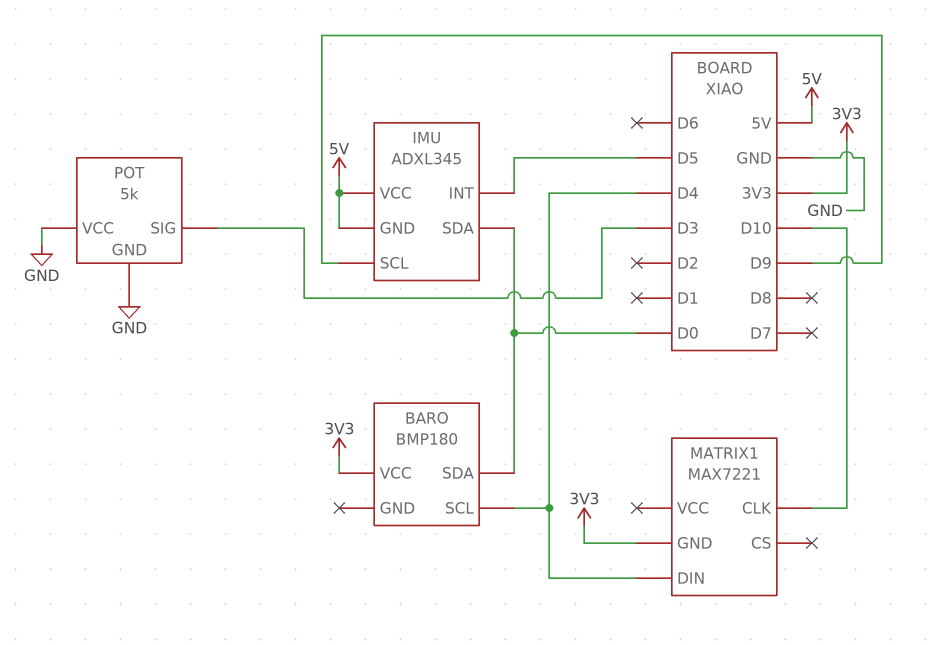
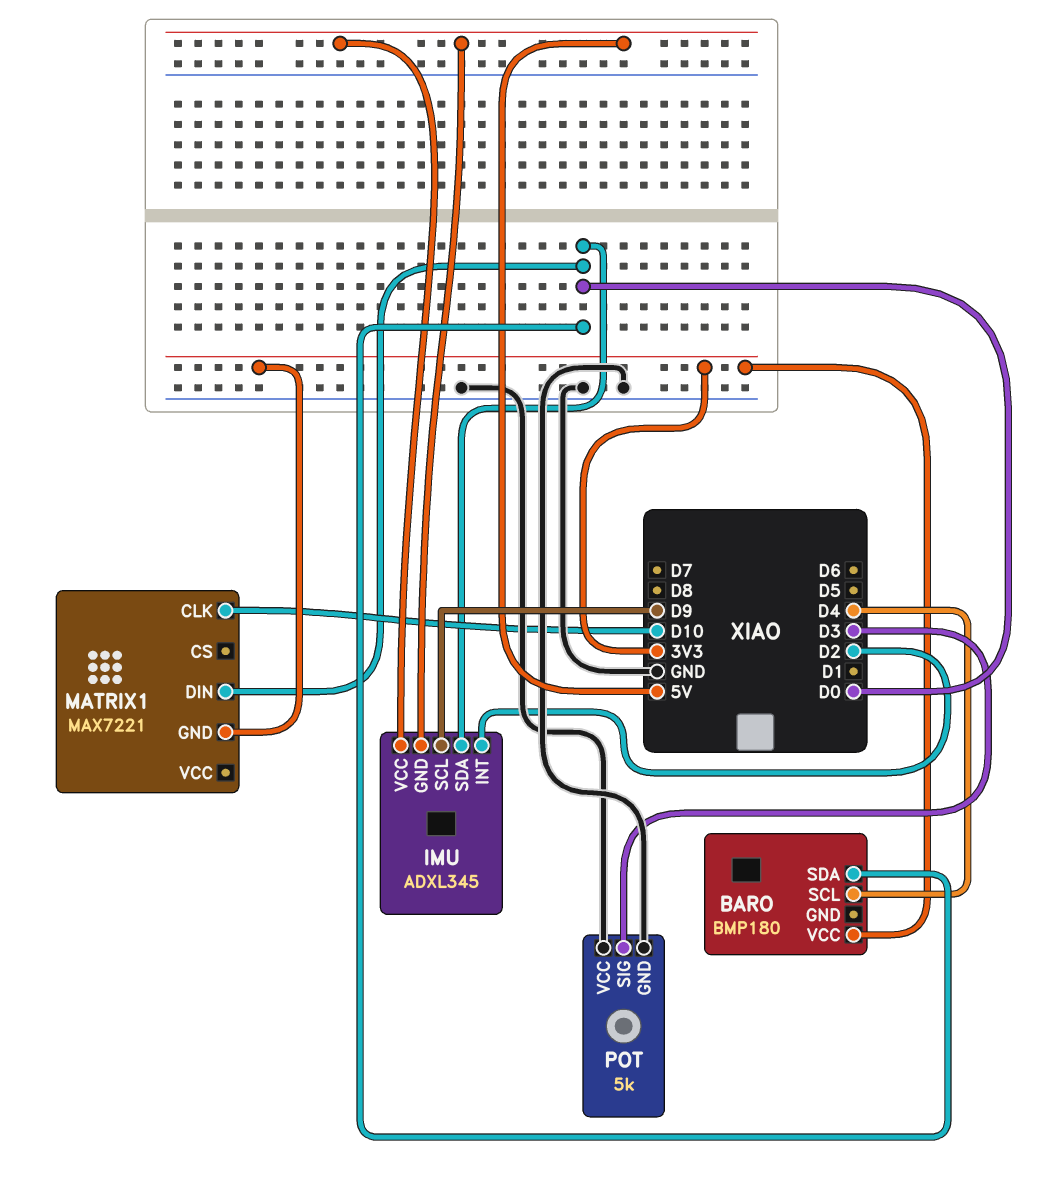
IMU pin INT: D5 -> D2
MATRIX1 pin DIN: D4 -> D0

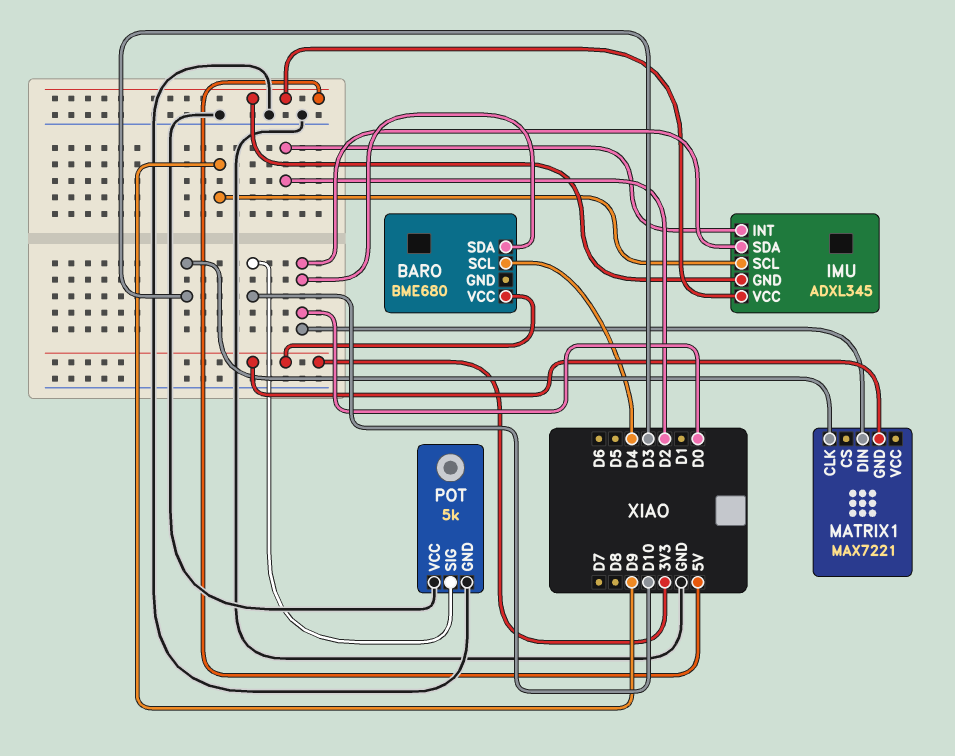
BARO: BMP180 -> BME680
MATRIX1 pin CLK: D10 -> D3
POT pin SIG: D3 -> D10

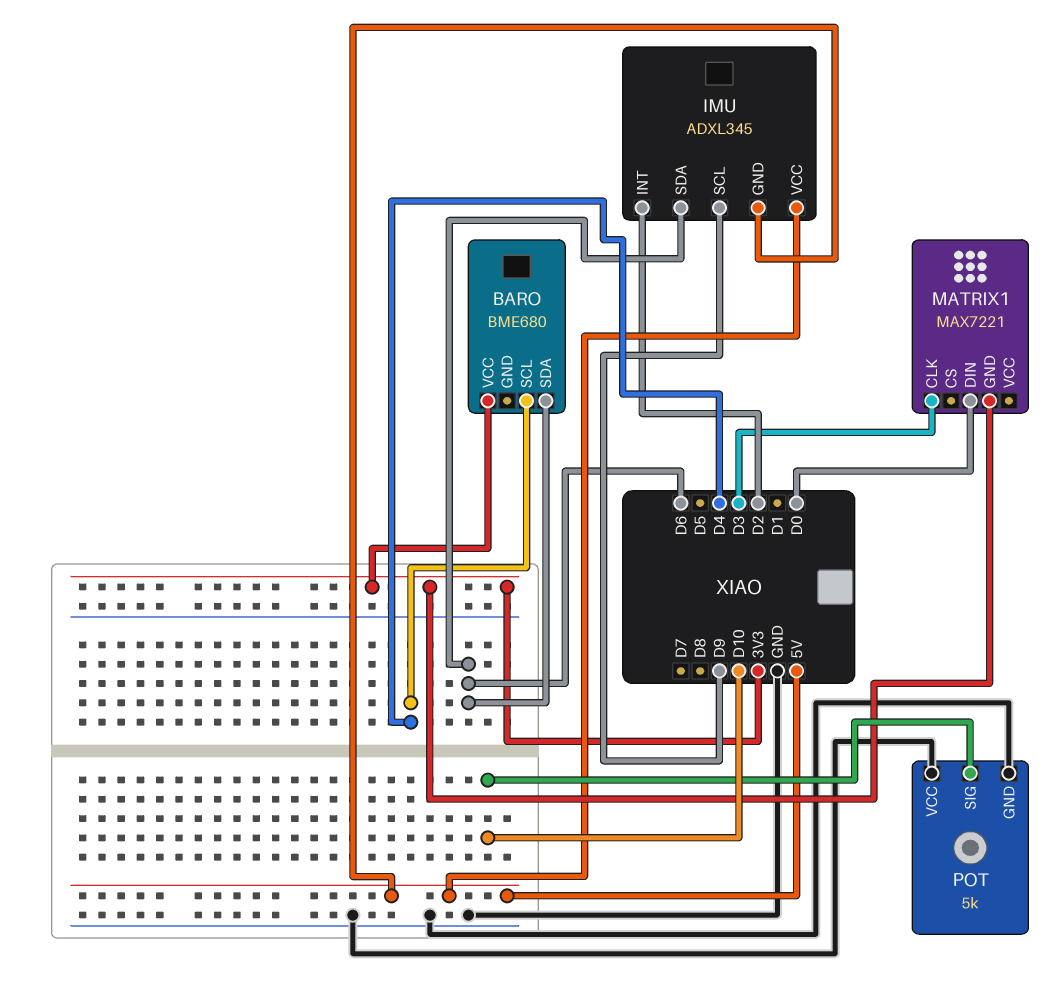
BARO pin SDA: D0 -> D6
IMU pin SDA: D0 -> D6

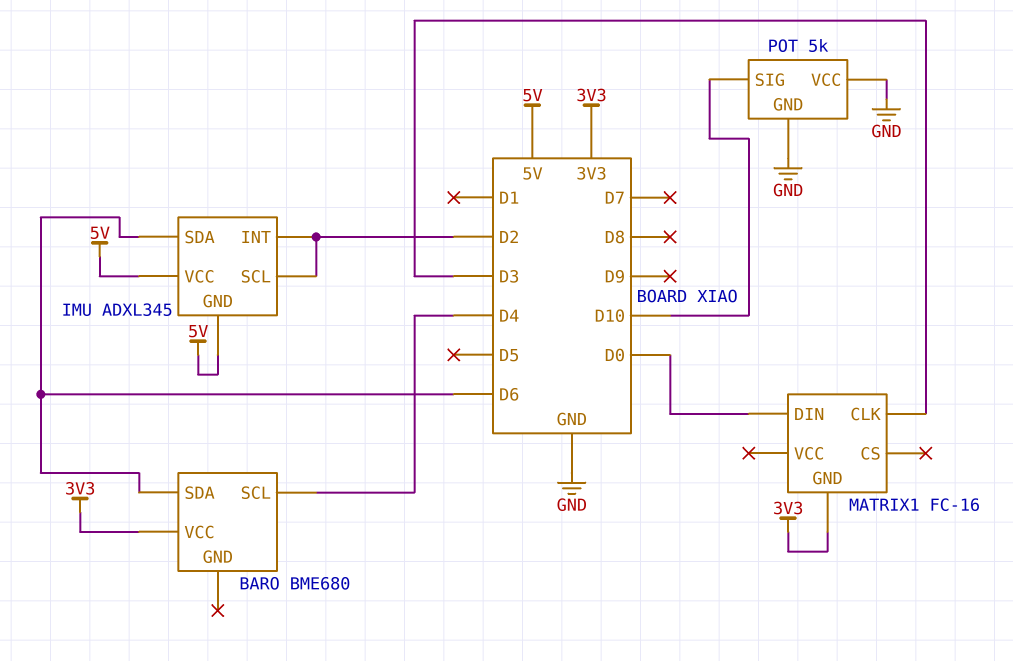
IMU pin SCL: D9 -> D2
MATRIX1: MAX7221 -> FC-16

